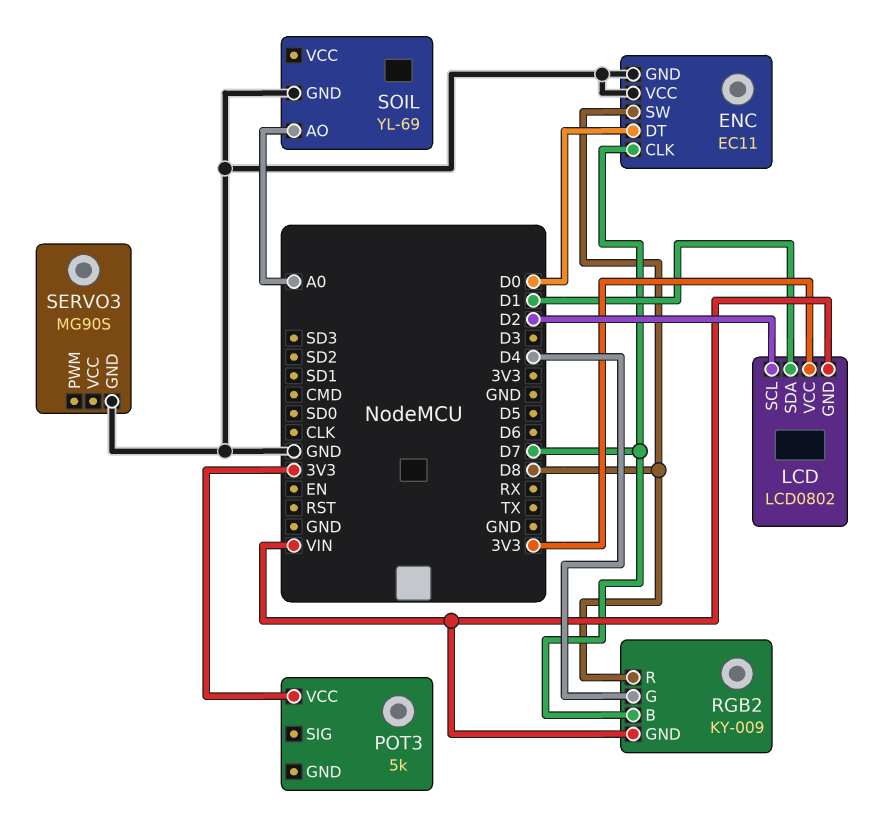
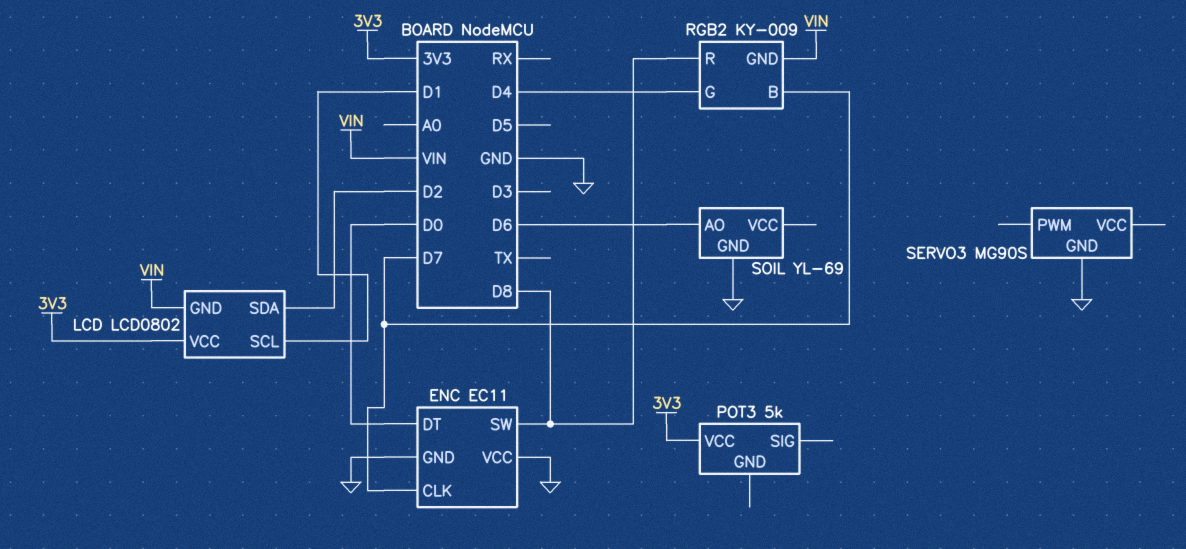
LCD pin SCL: D2 -> D1
LCD pin SDA: D1 -> D2
SOIL pin AO: A0 -> D6

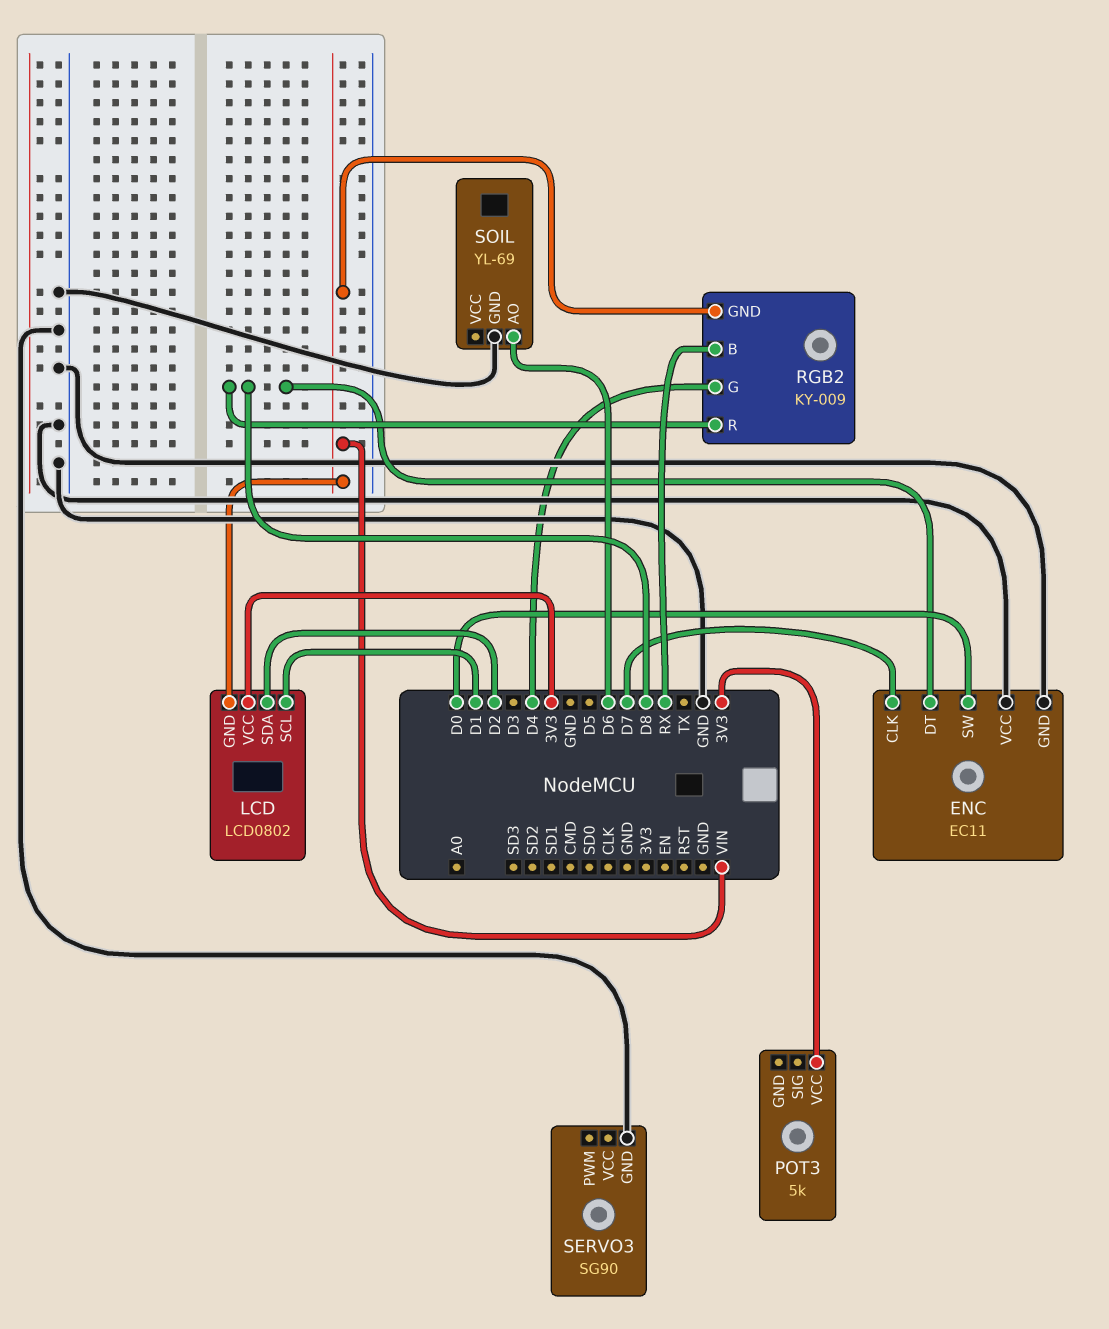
ENC pin DT: D0 -> D8
ENC pin SW: D8 -> D0
RGB2 pin B: D7 -> RX
SERVO3: MG90S -> SG90

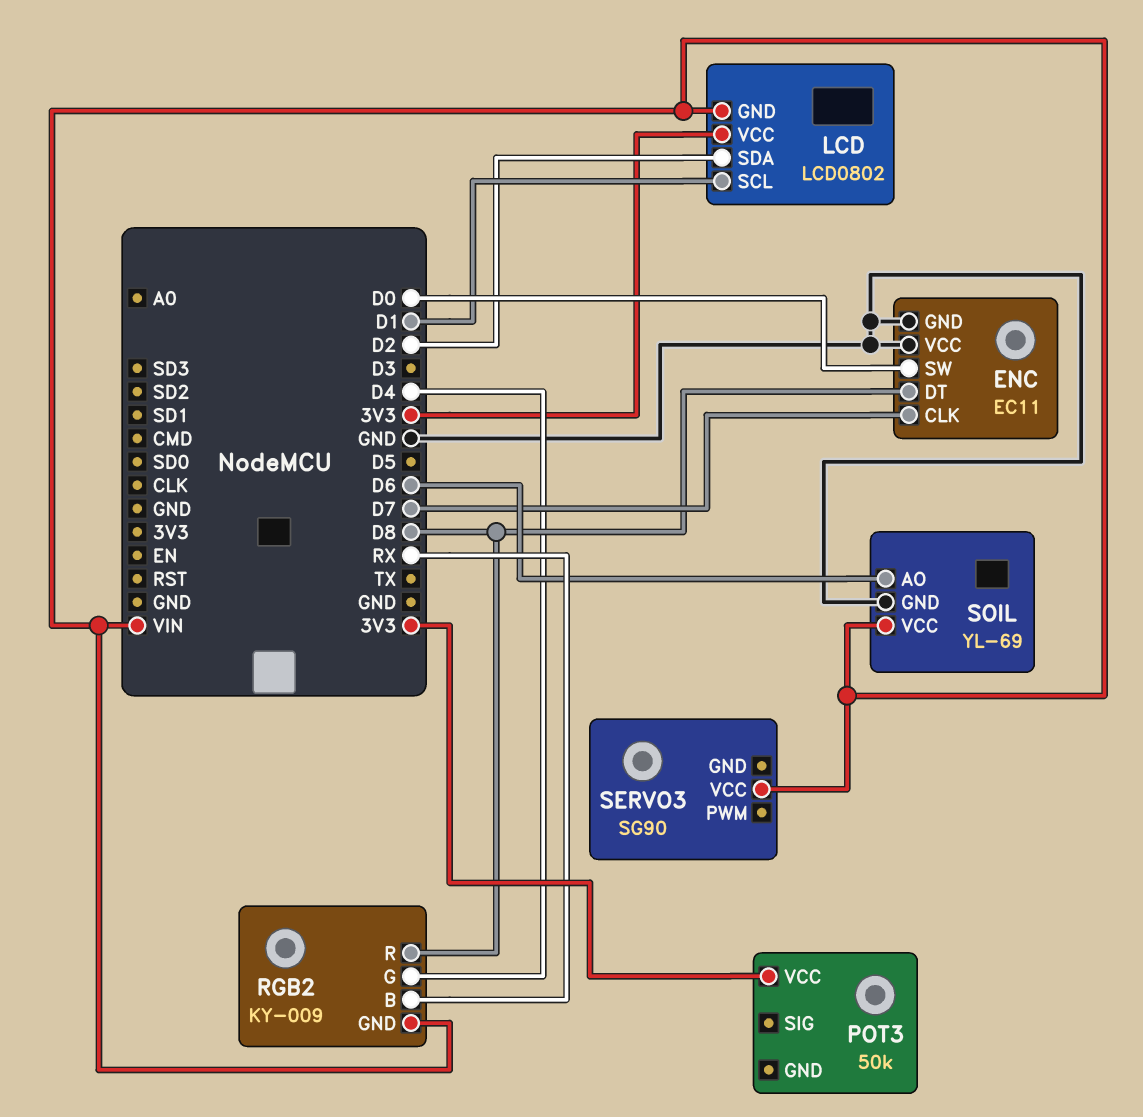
POT3: 5k -> 50k
SERVO3 pin GND: GND -> none
SERVO3 pin VCC: none -> VIN
SOIL pin VCC: none -> VIN

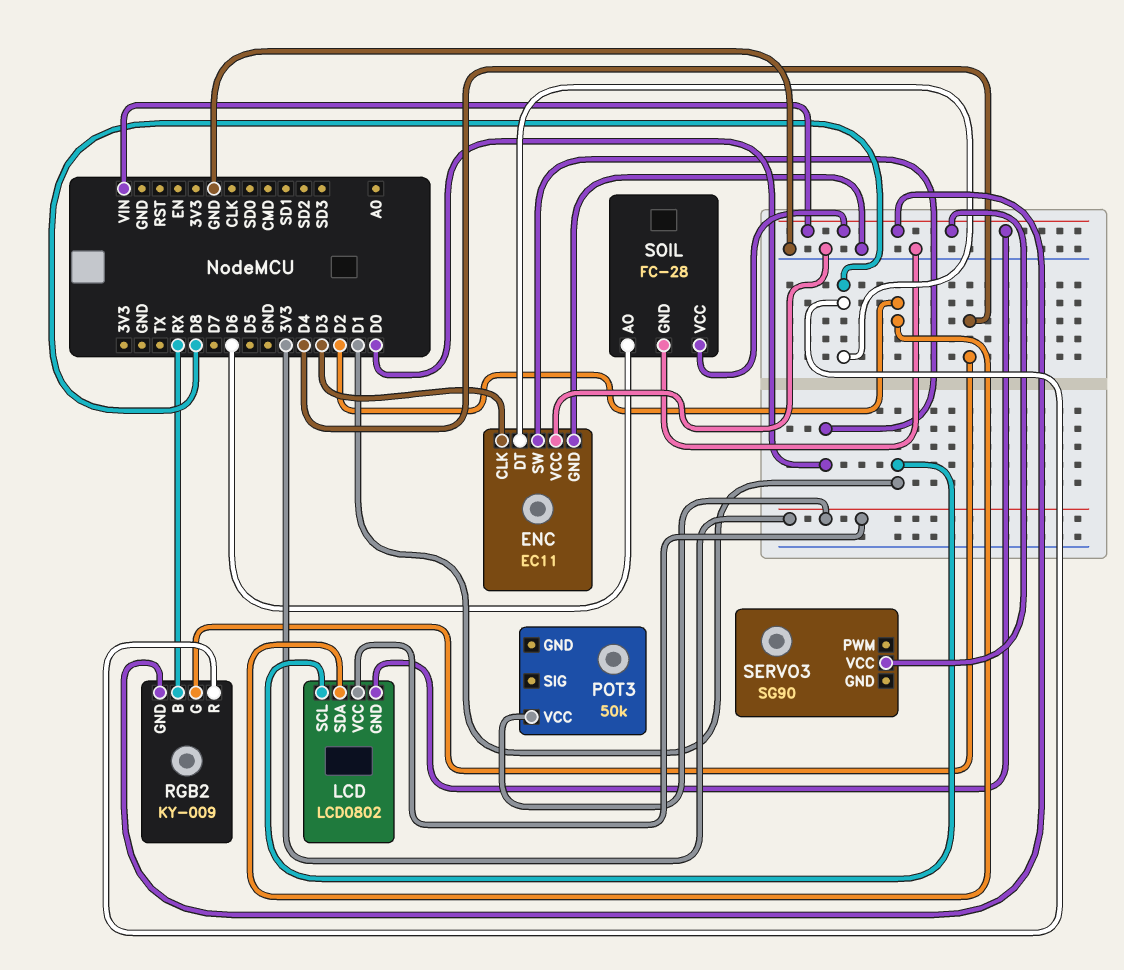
ENC pin CLK: D7 -> D3
SOIL: YL-69 -> FC-28

